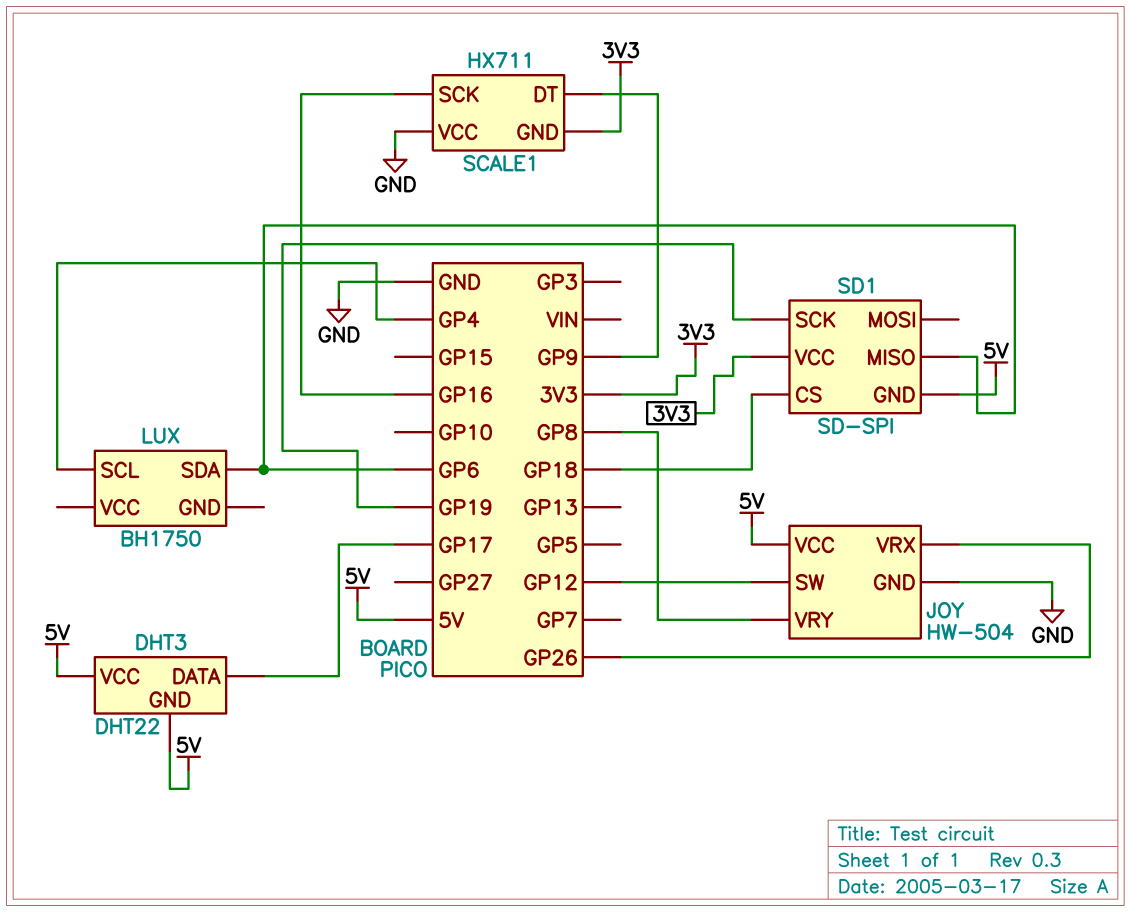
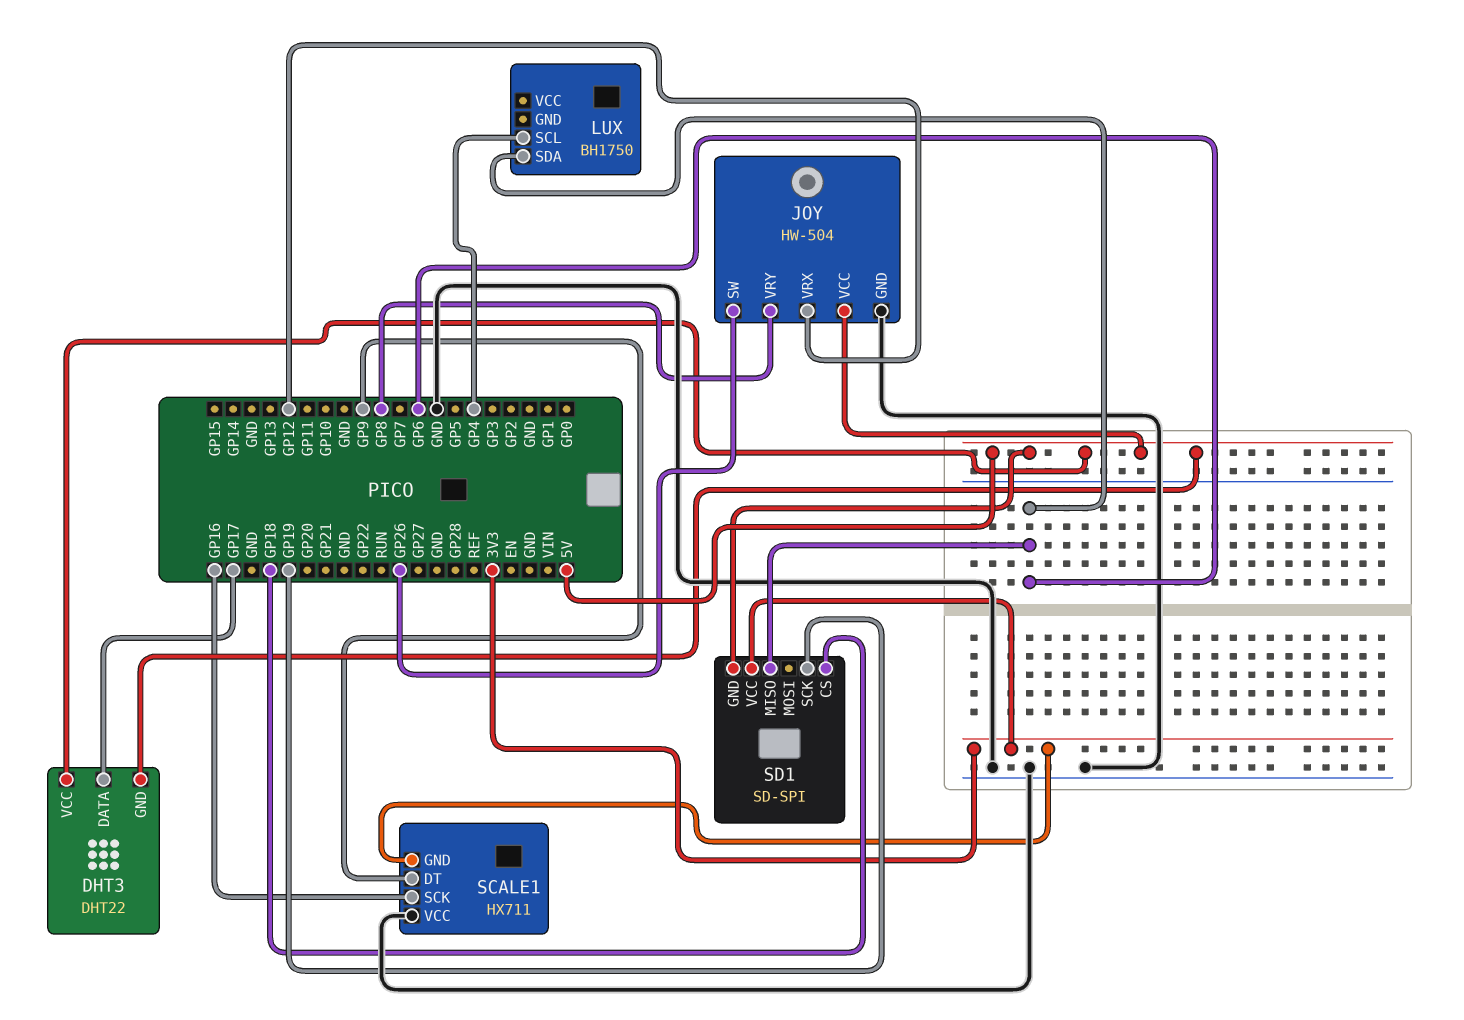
JOY pin SW: GP12 -> GP26
JOY pin VRX: GP26 -> GP12

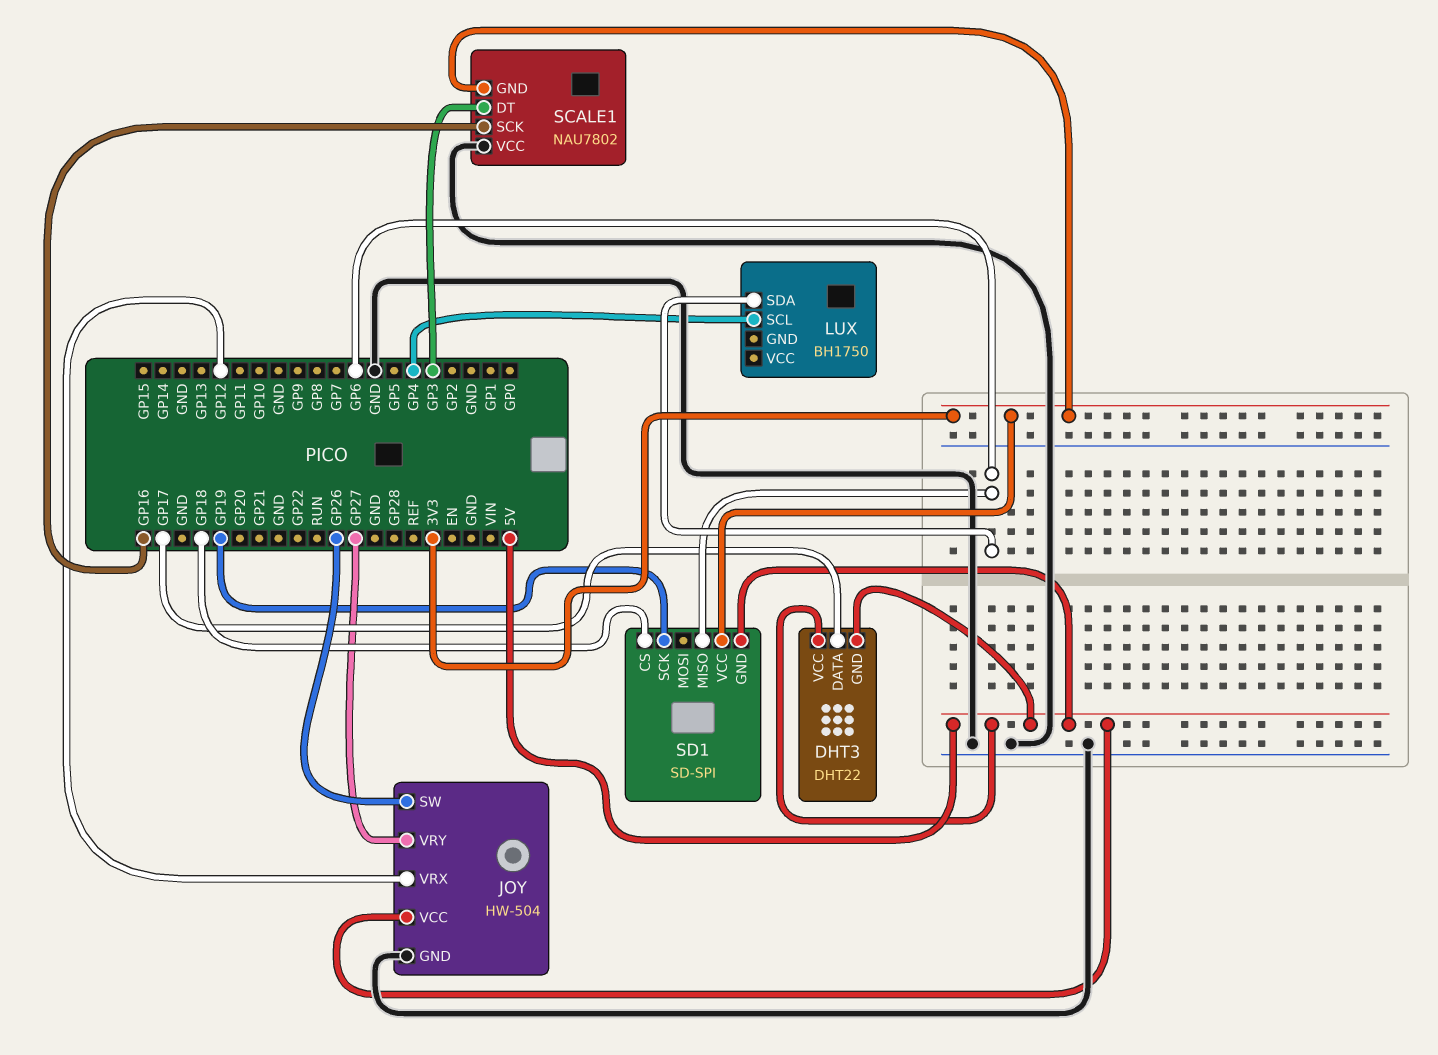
JOY pin VRY: GP8 -> GP27
SCALE1: HX711 -> NAU7802
SCALE1 pin DT: GP9 -> GP3

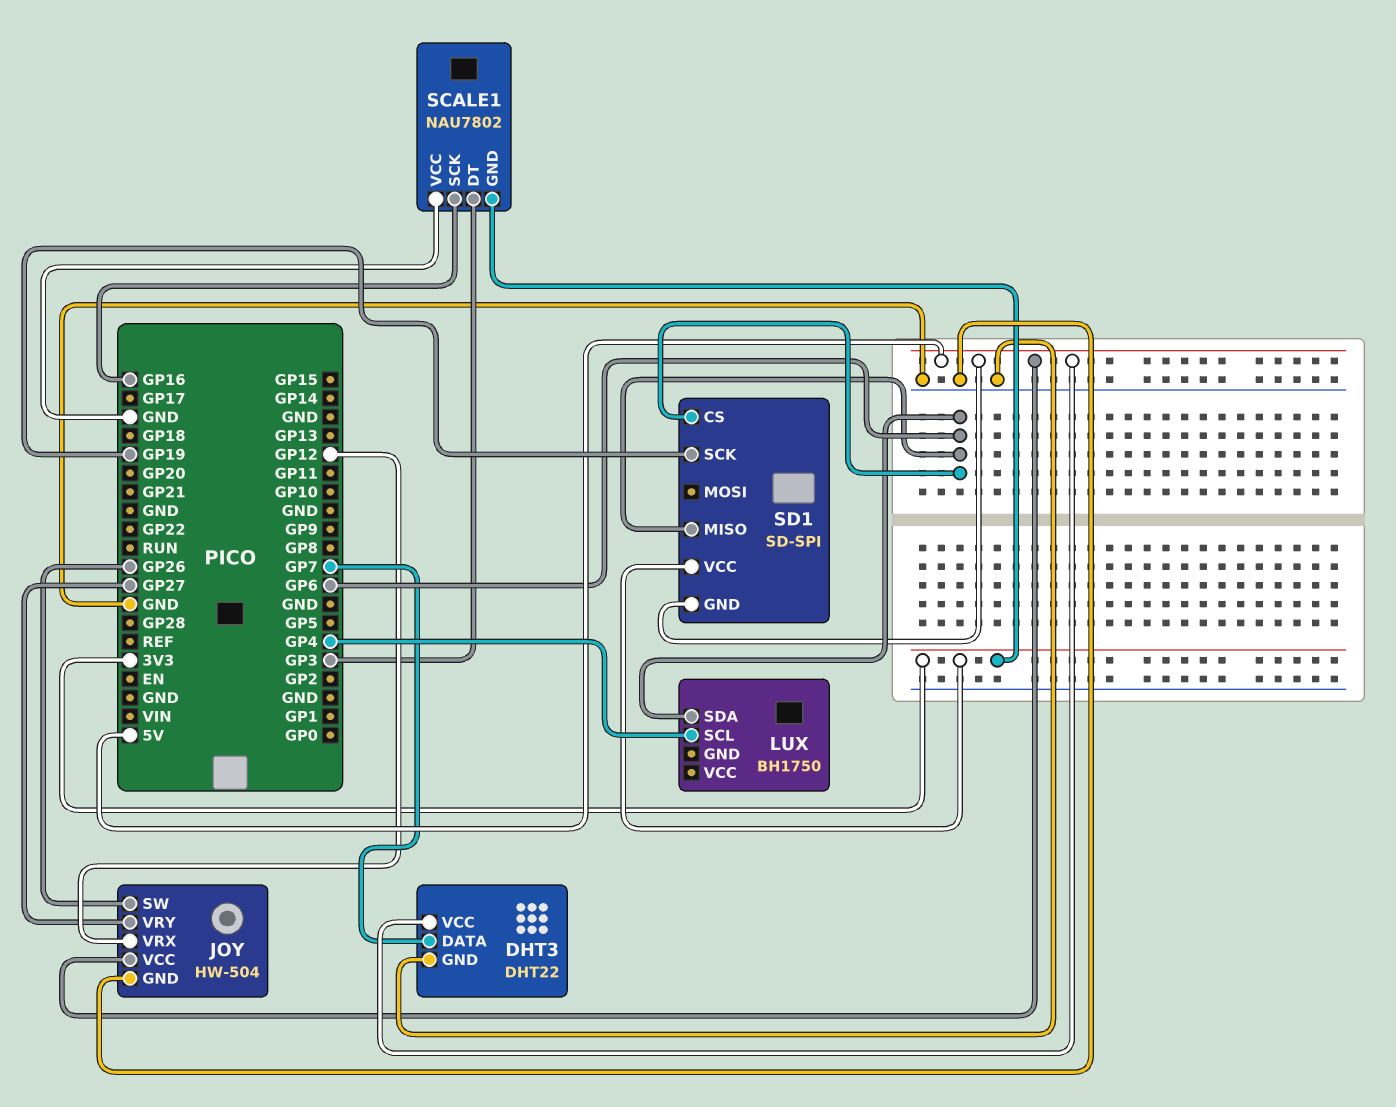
DHT3 pin DATA: GP17 -> GP7
DHT3 pin GND: 5V -> GND
SD1 pin CS: GP18 -> GP6

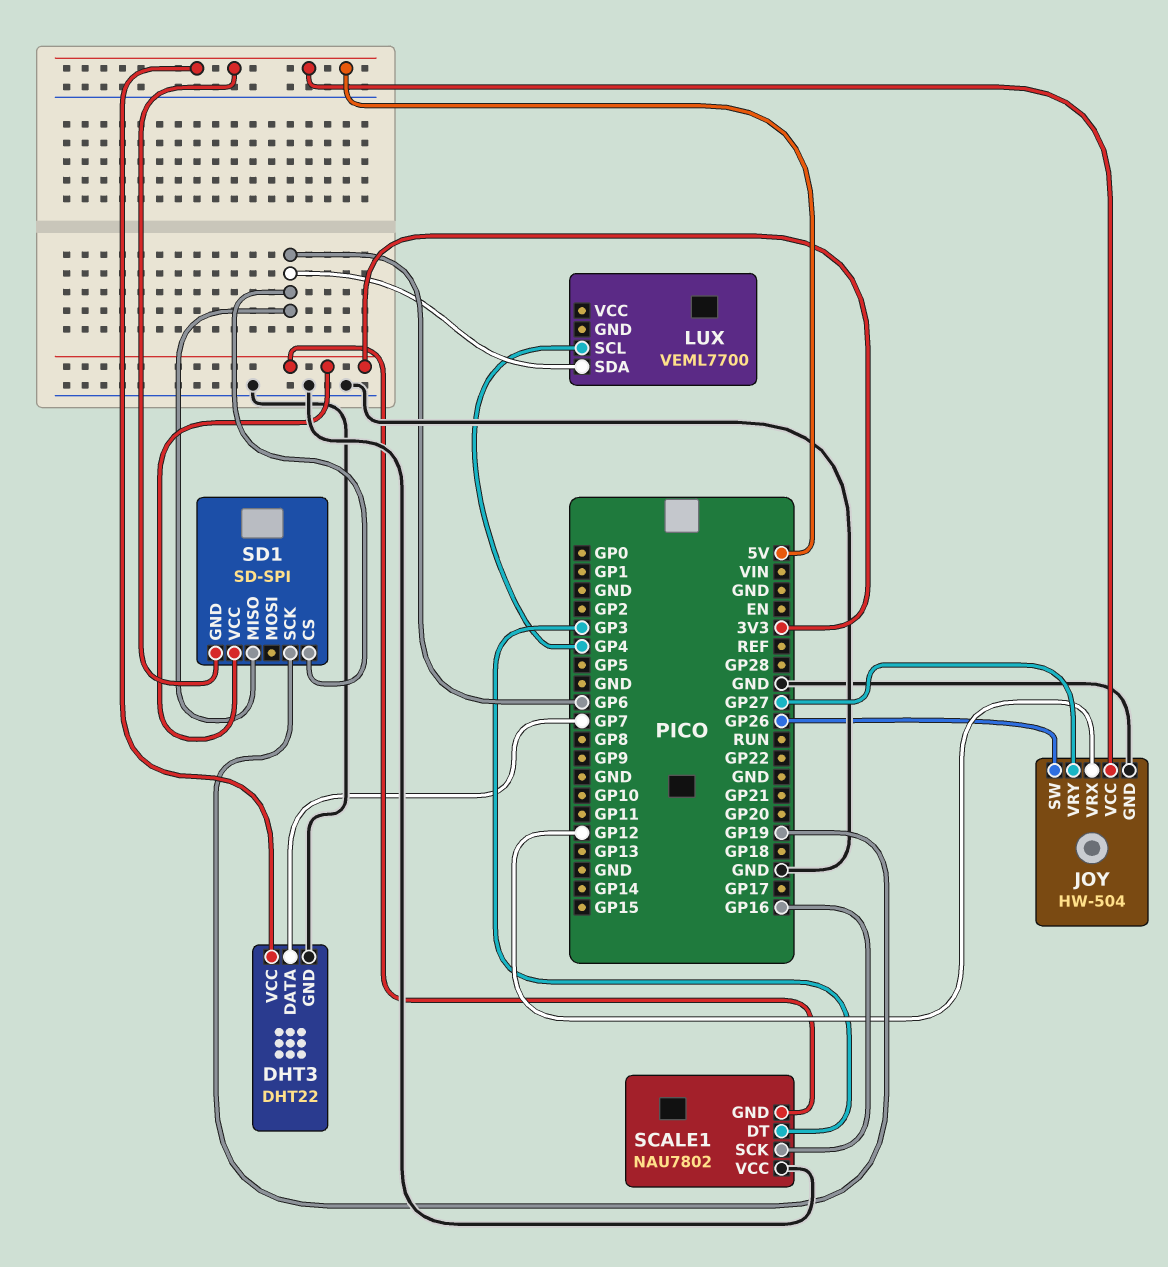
LUX: BH1750 -> VEML7700

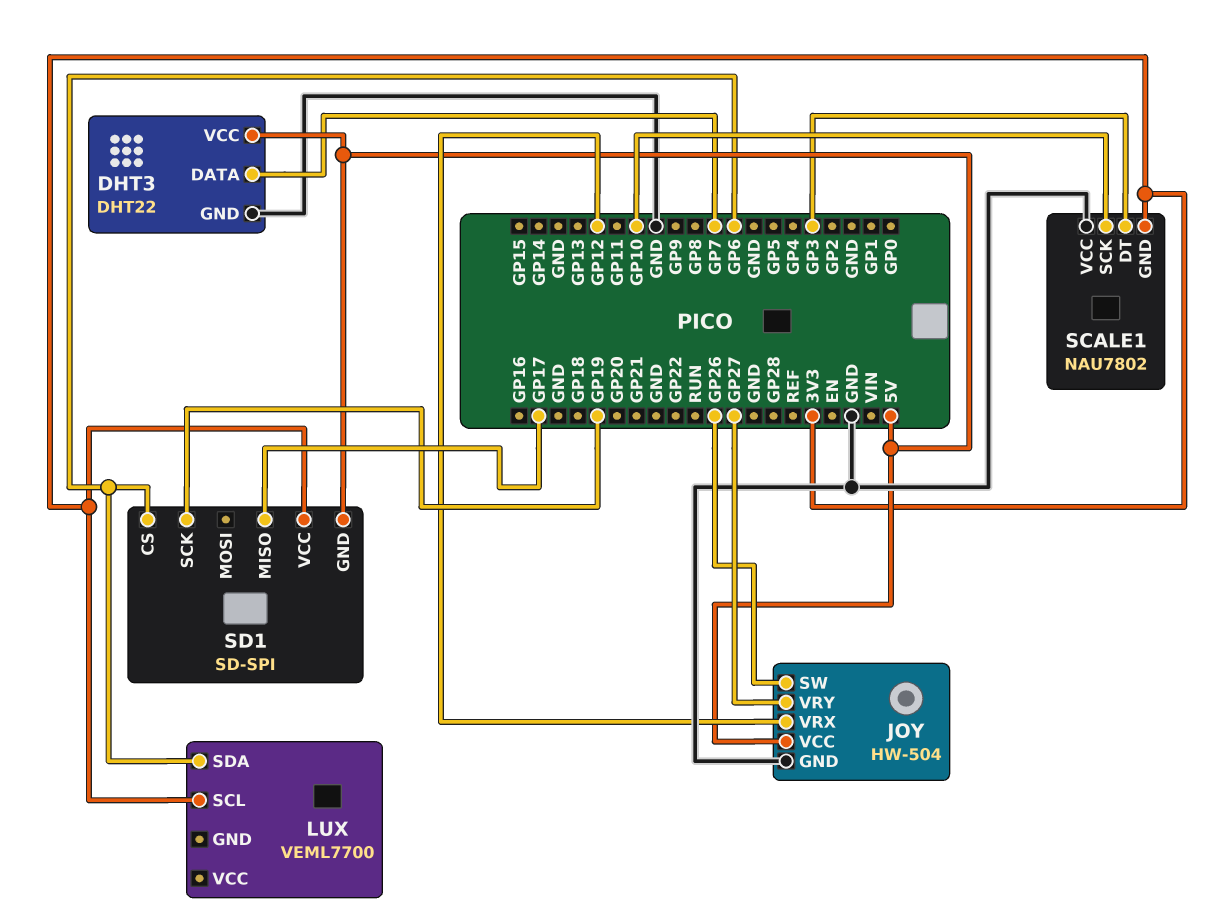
LUX pin SCL: GP4 -> 3V3
SCALE1 pin SCK: GP16 -> GP10
SD1 pin MISO: GP6 -> GP17

